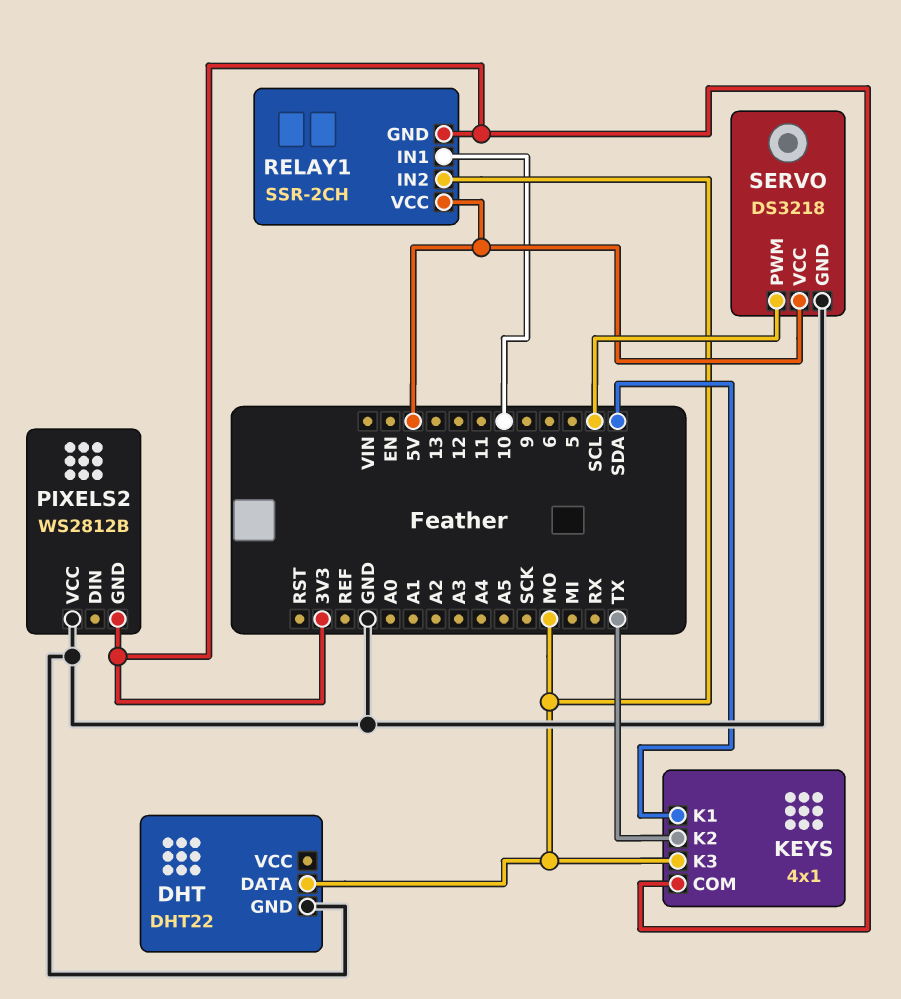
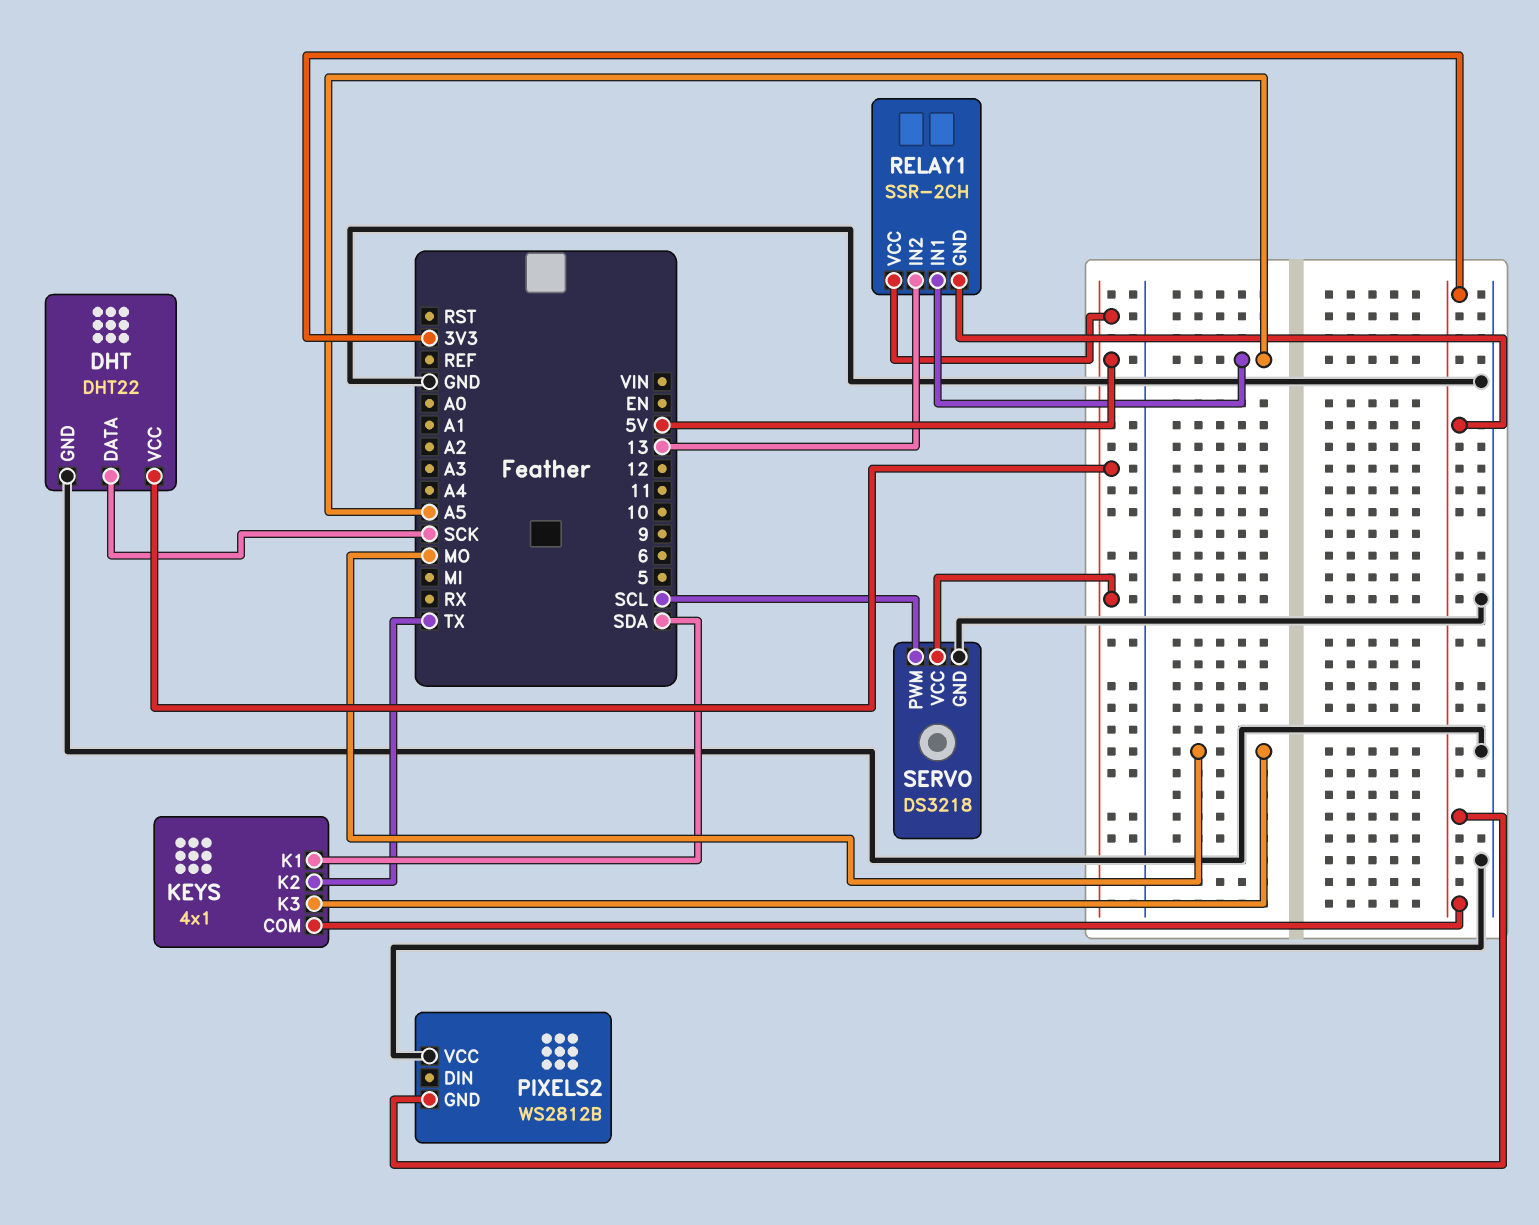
DHT pin DATA: MO -> SCK
DHT pin VCC: none -> 5V
RELAY1 pin IN1: 10 -> A5
RELAY1 pin IN2: MO -> 13

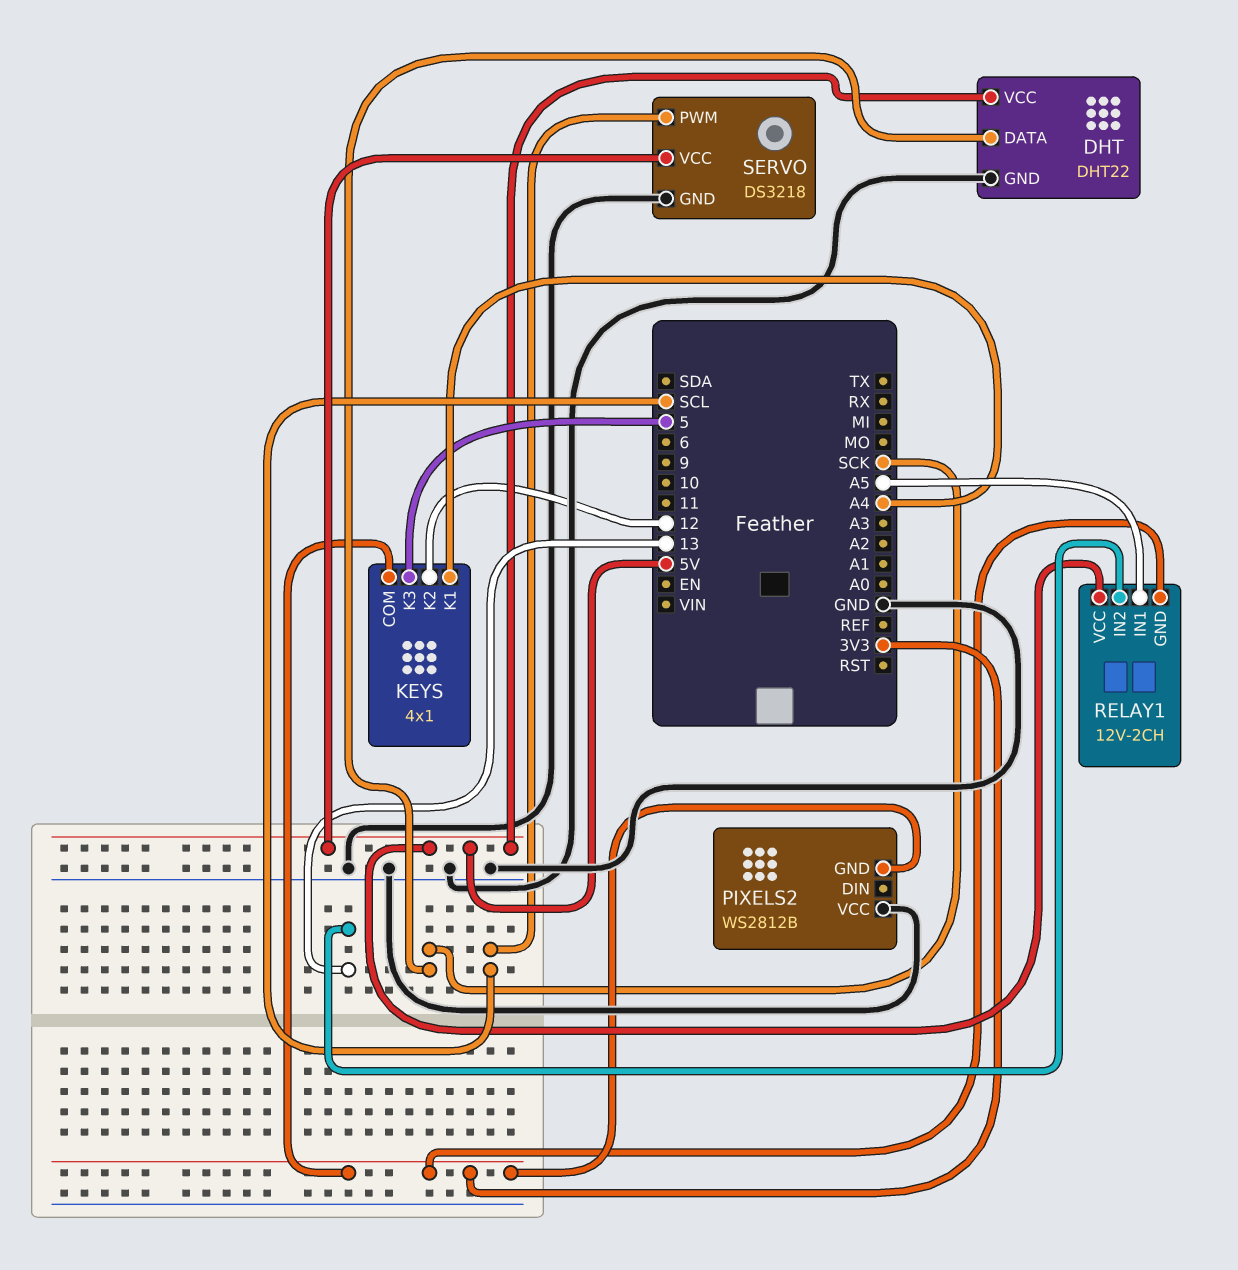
KEYS pin K1: SDA -> A4
KEYS pin K2: TX -> 12
KEYS pin K3: MO -> 5
RELAY1: SSR-2CH -> 12V-2CH

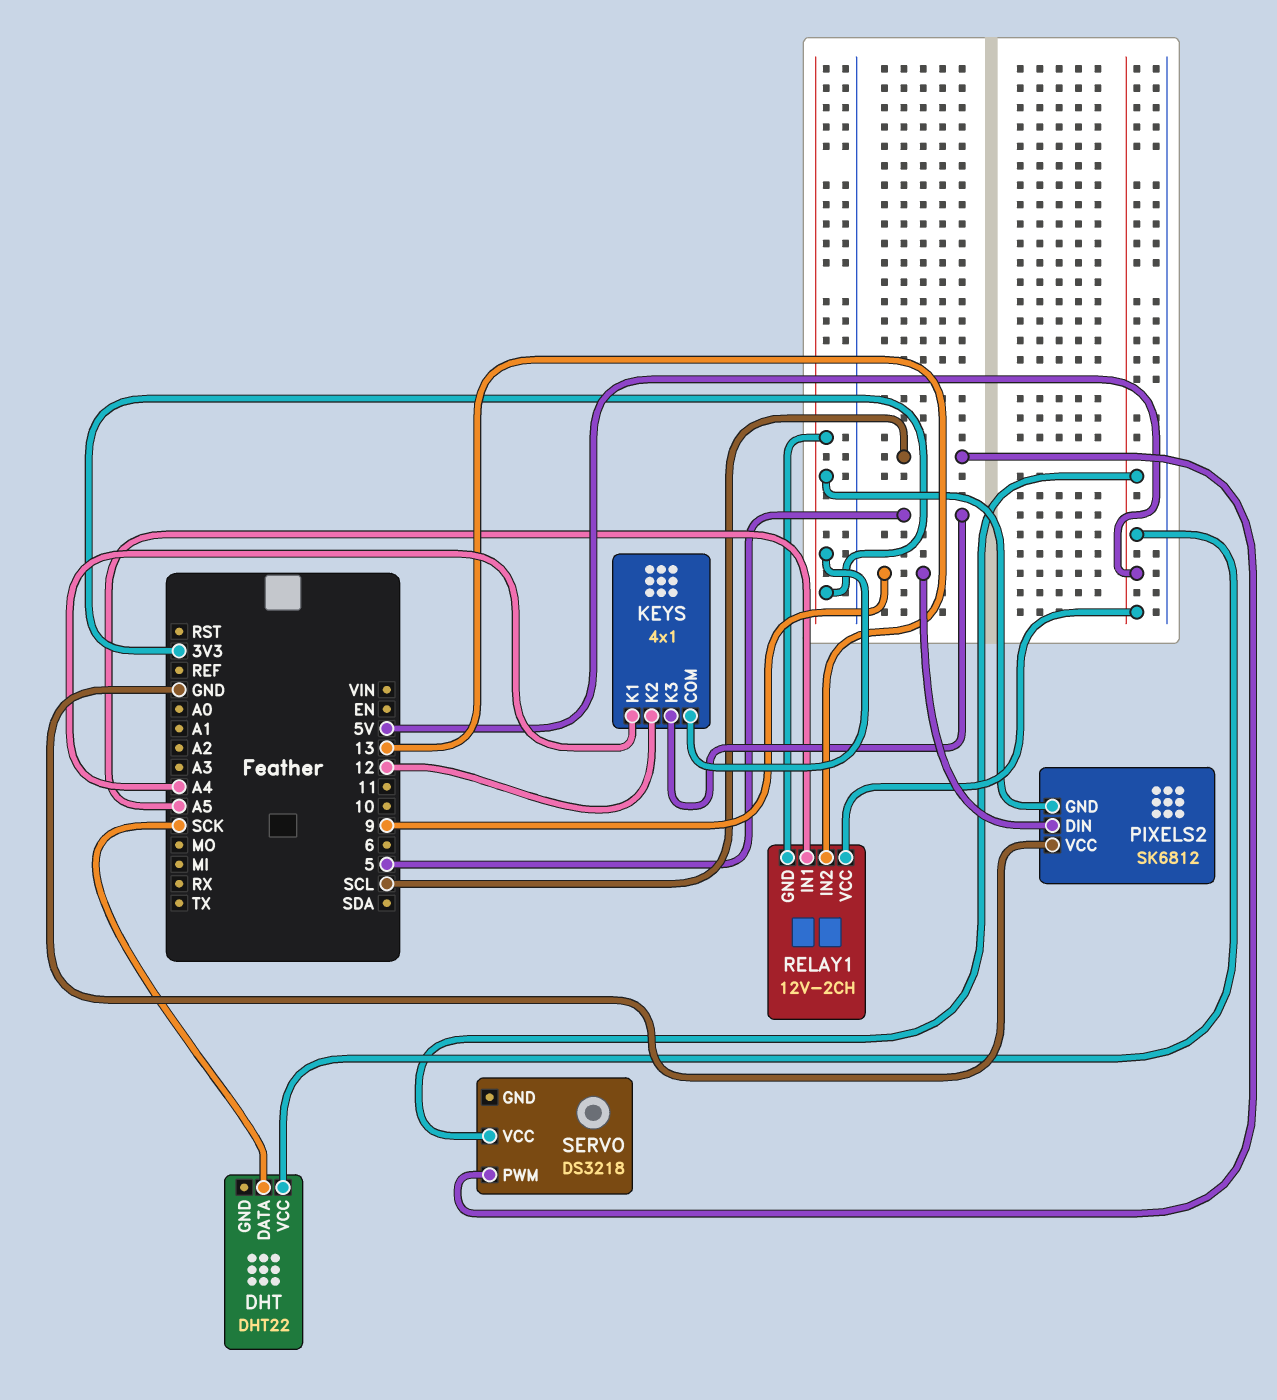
DHT pin GND: GND -> none
PIXELS2: WS2812B -> SK6812
PIXELS2 pin DIN: none -> 9
SERVO pin GND: GND -> none

